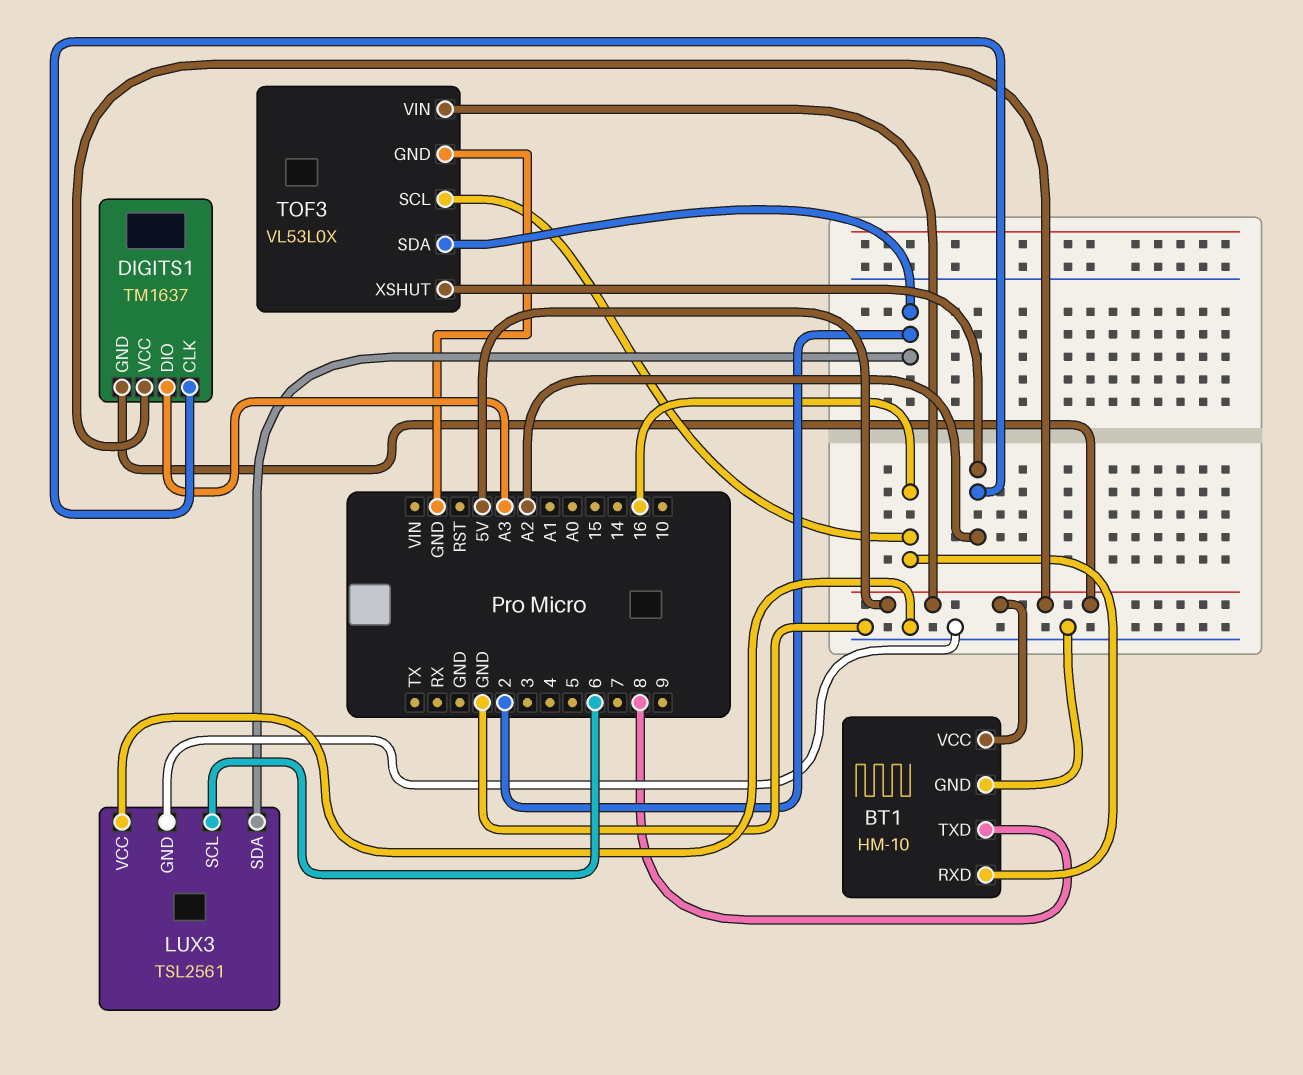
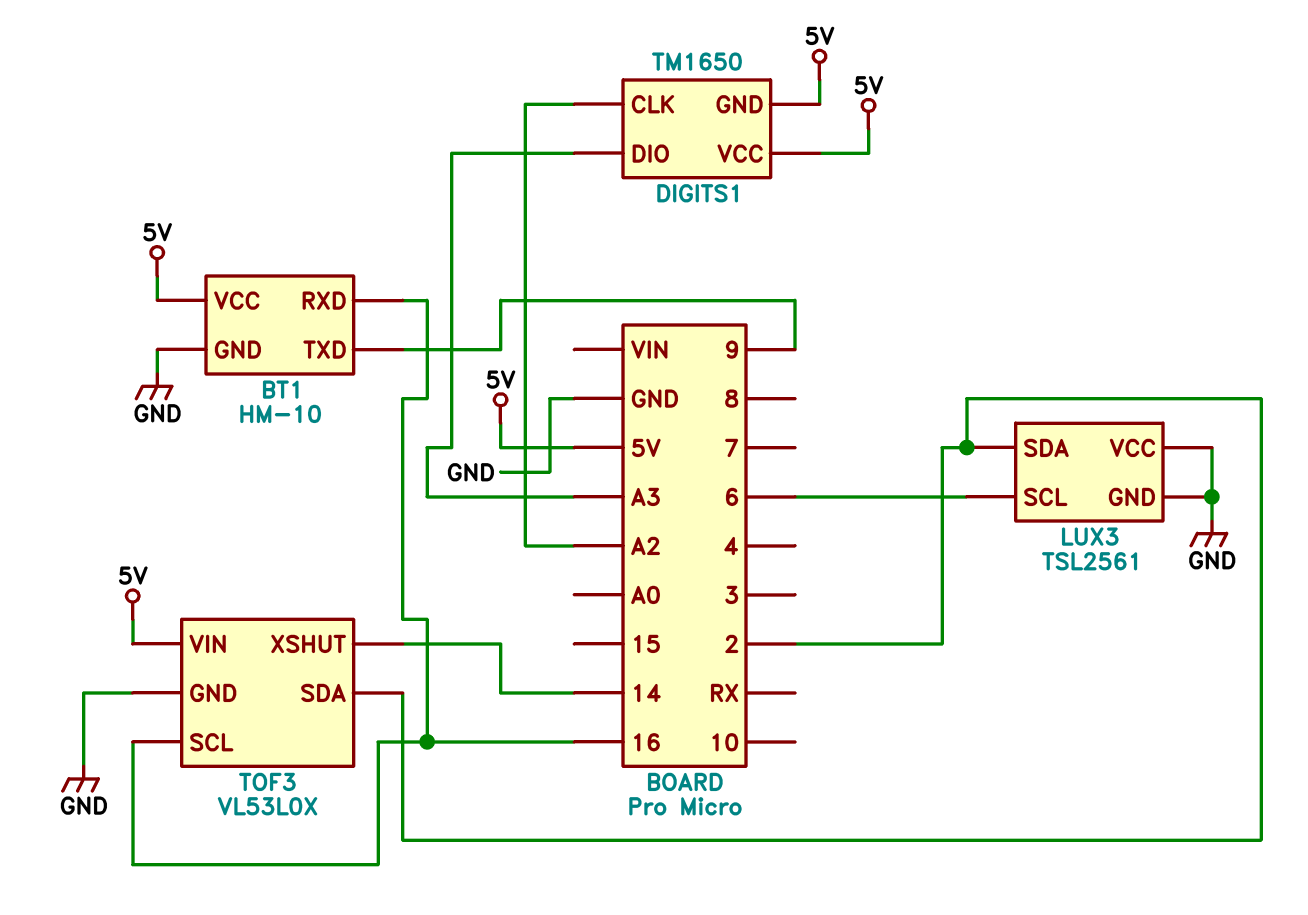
BT1 pin TXD: 8 -> 9
DIGITS1: TM1637 -> TM1650
TOF3 pin XSHUT: A2 -> 14

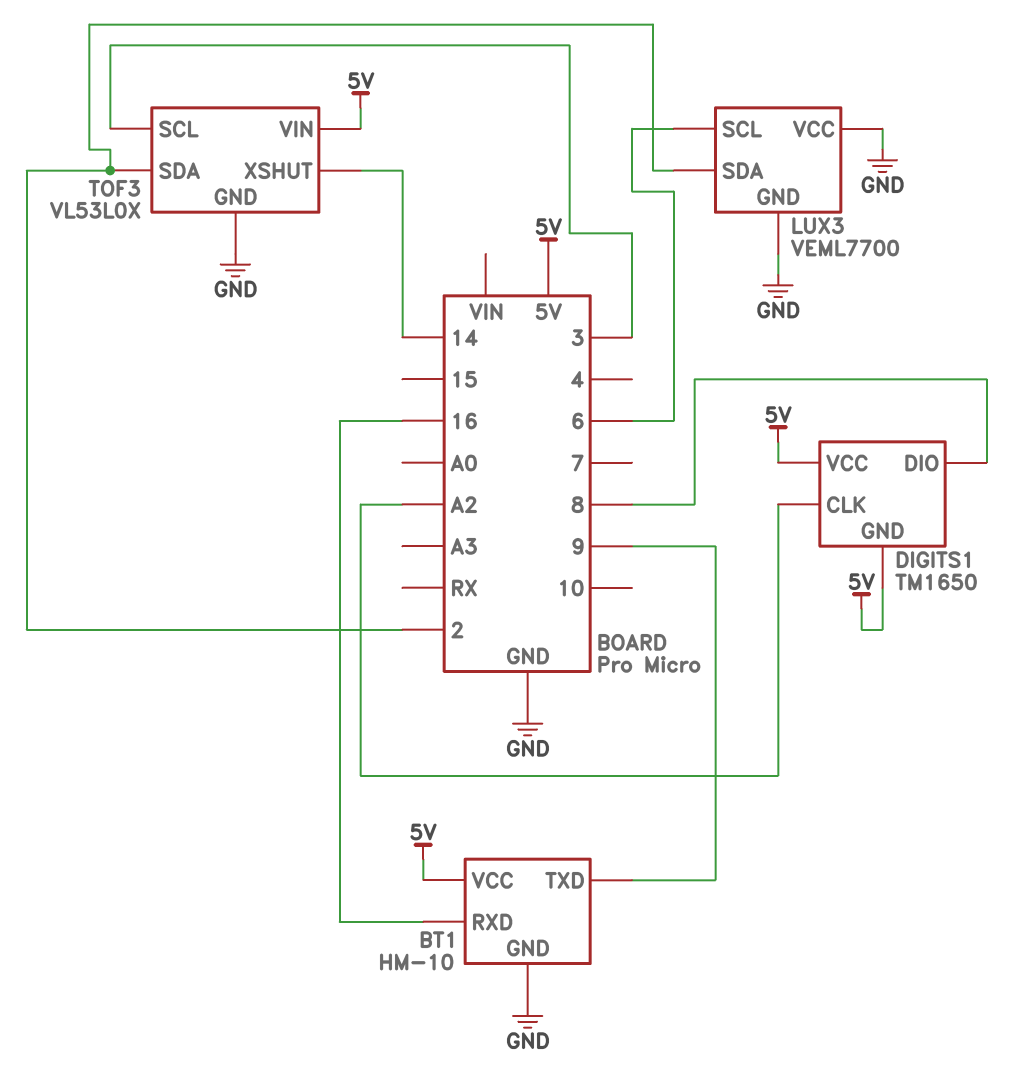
DIGITS1 pin DIO: A3 -> 8
LUX3: TSL2561 -> VEML7700
TOF3 pin SCL: 16 -> 3

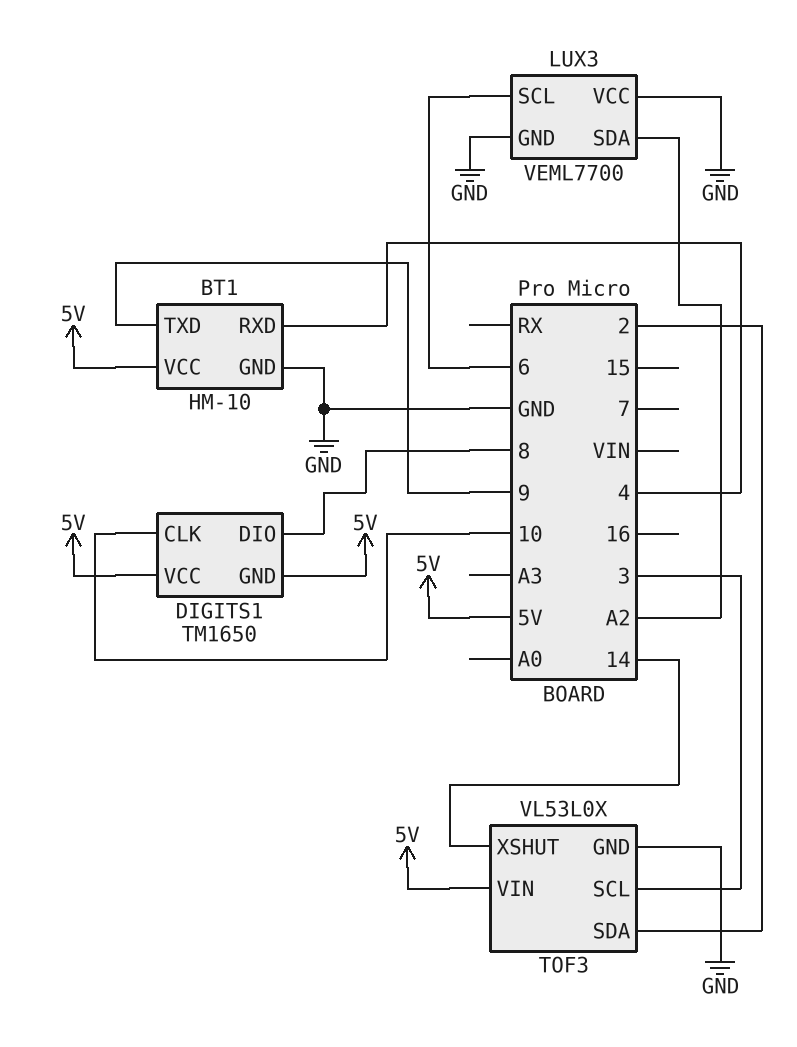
BT1 pin RXD: 16 -> 4
DIGITS1 pin CLK: A2 -> 10
LUX3 pin SDA: 2 -> A2

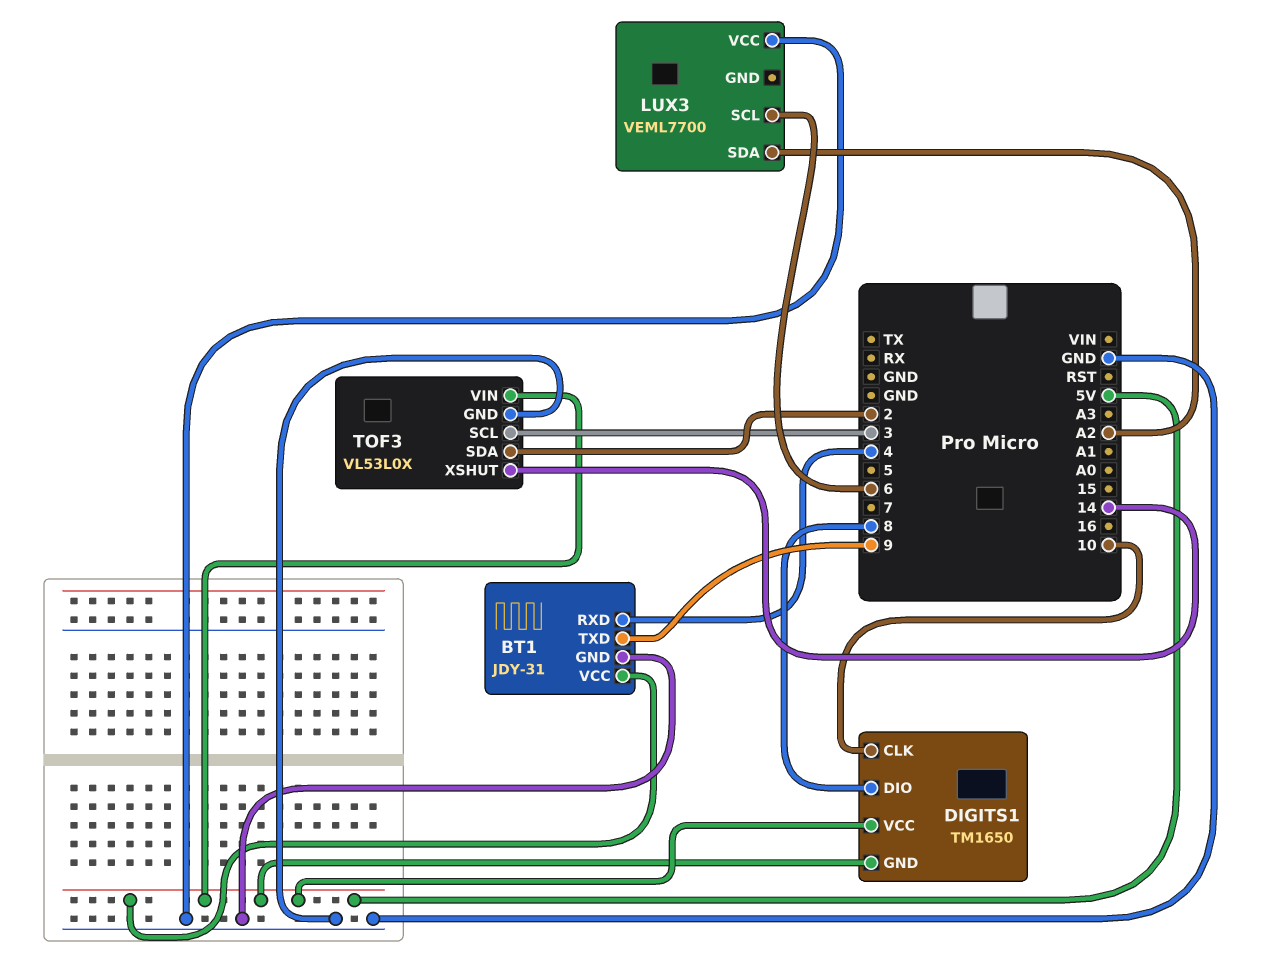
BT1: HM-10 -> JDY-31
LUX3 pin GND: GND -> none

